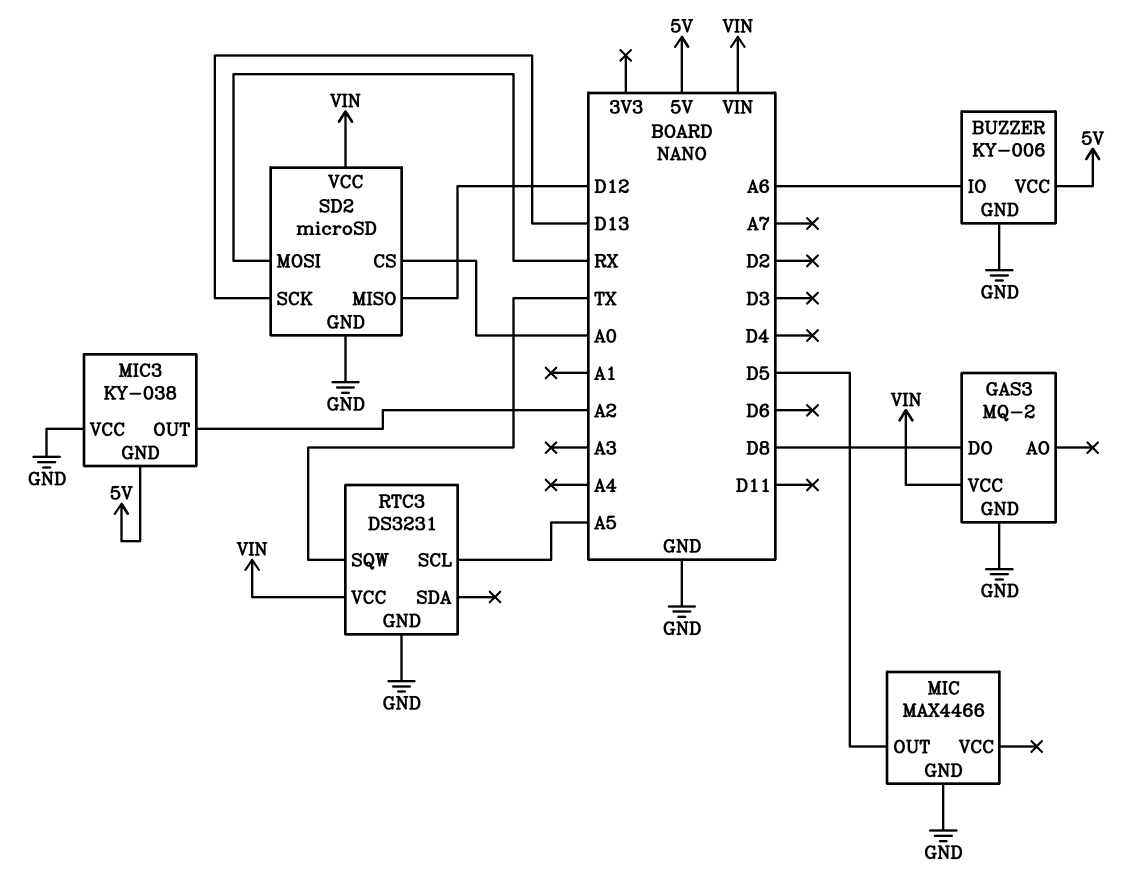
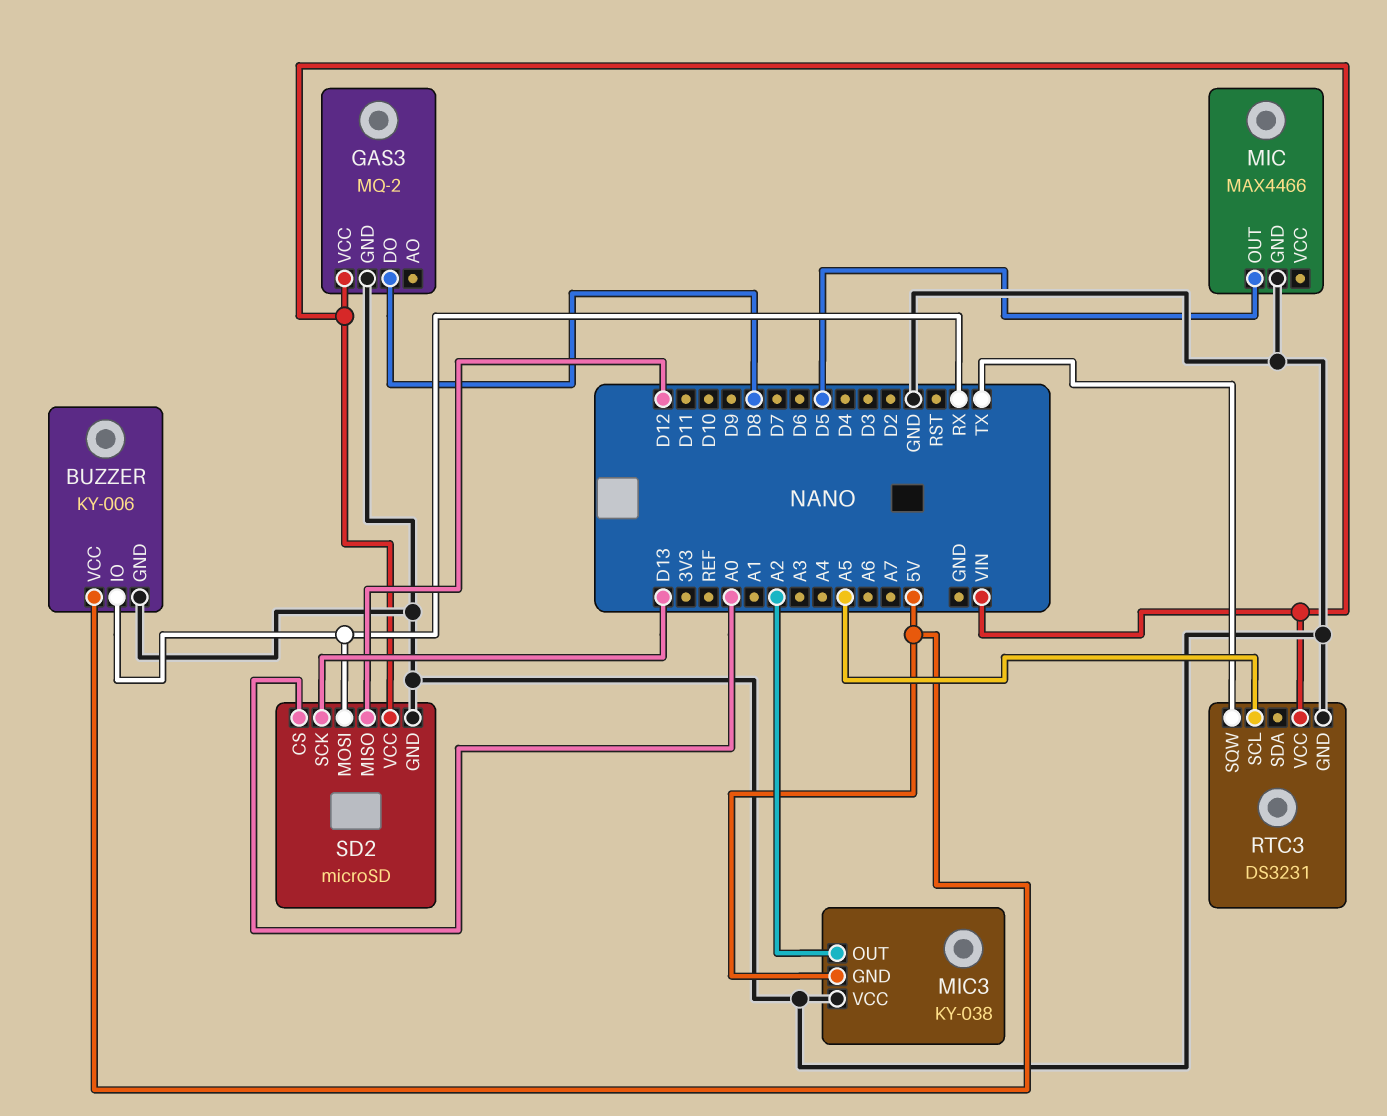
BUZZER pin IO: A6 -> RX

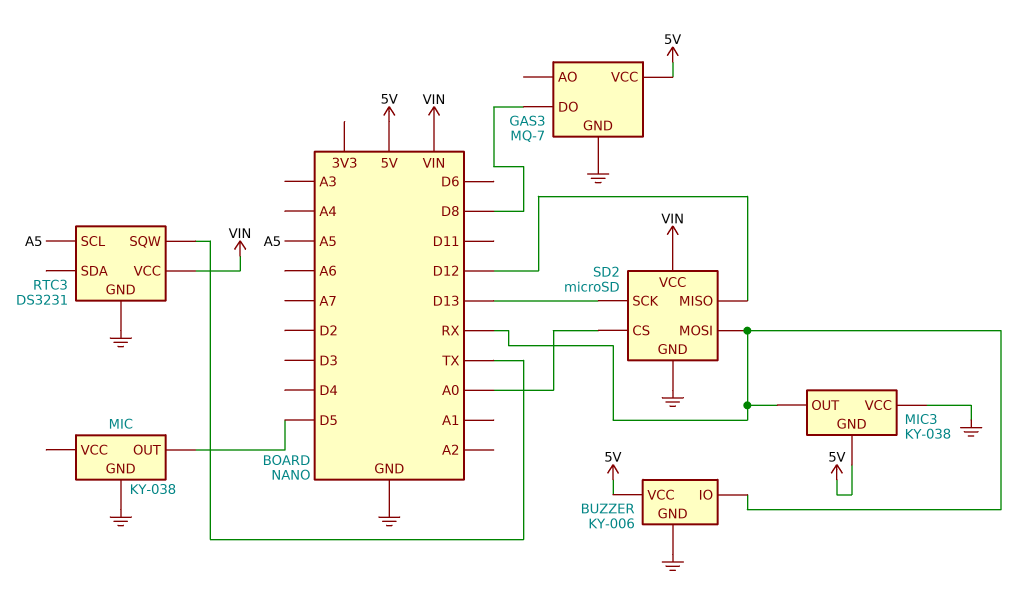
GAS3: MQ-2 -> MQ-7
GAS3 pin VCC: VIN -> 5V
MIC: MAX4466 -> KY-038
MIC3 pin OUT: A2 -> RX

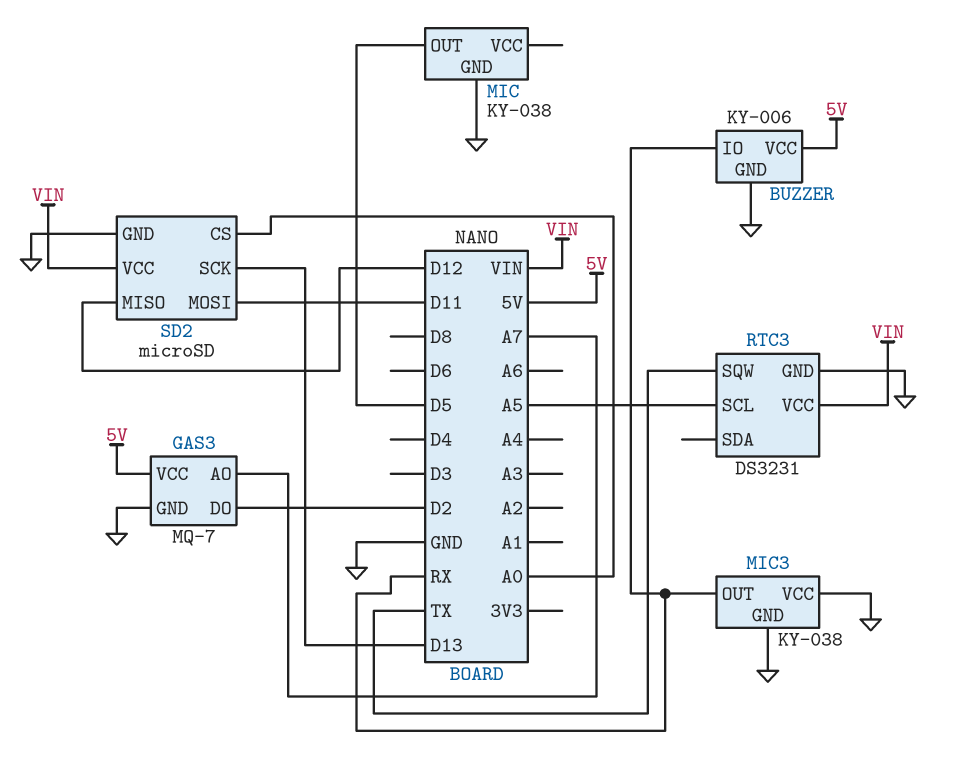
GAS3 pin AO: none -> A7
GAS3 pin DO: D8 -> D2
MIC3 pin GND: 5V -> GND
SD2 pin MOSI: RX -> D11

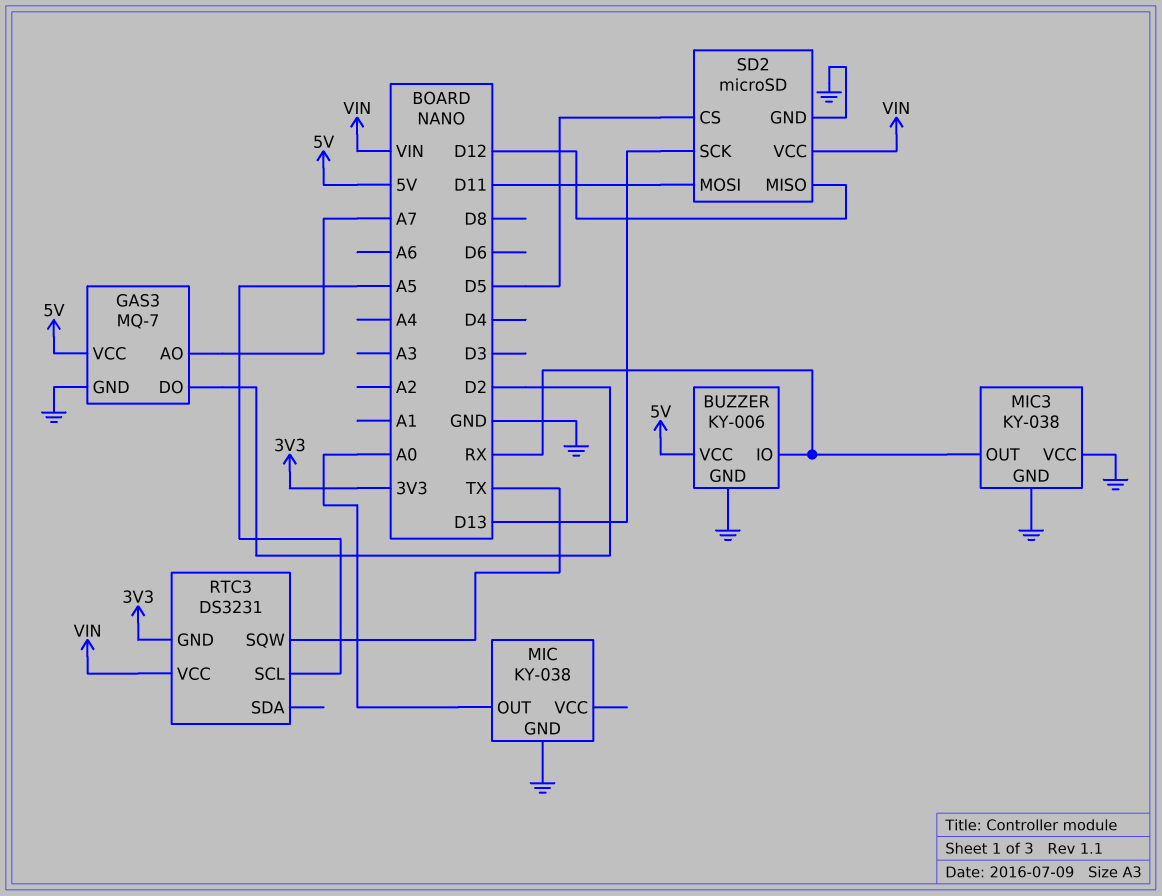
MIC pin OUT: D5 -> A0
RTC3 pin GND: GND -> 3V3
SD2 pin CS: A0 -> D5

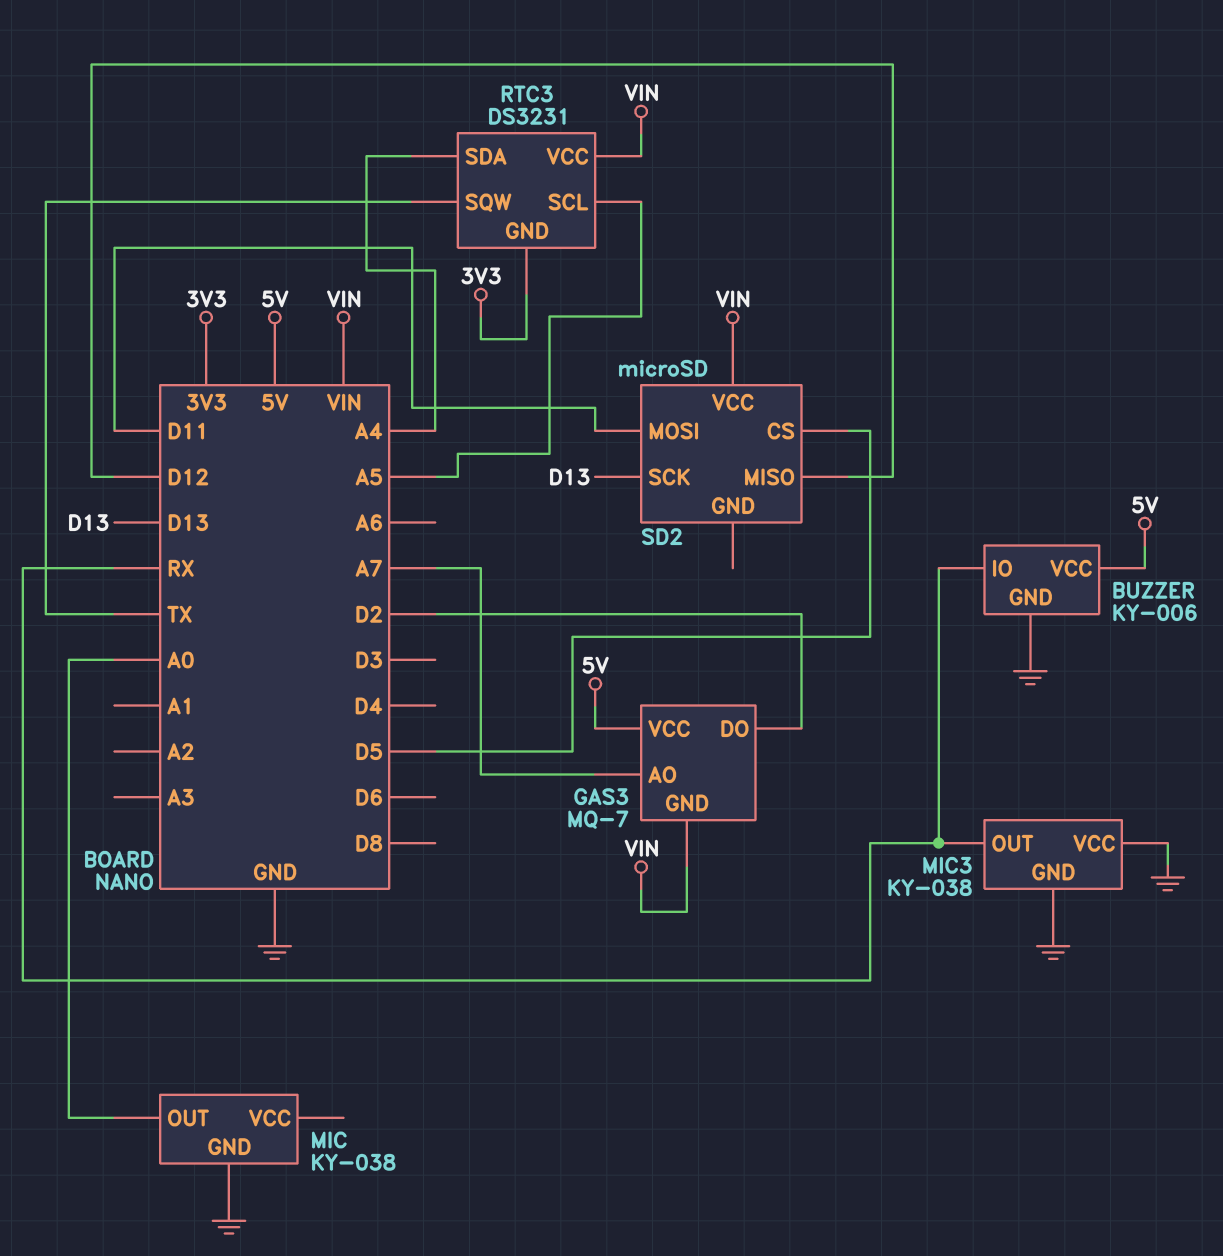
GAS3 pin GND: GND -> VIN
RTC3 pin SDA: none -> A4
SD2 pin GND: GND -> none

